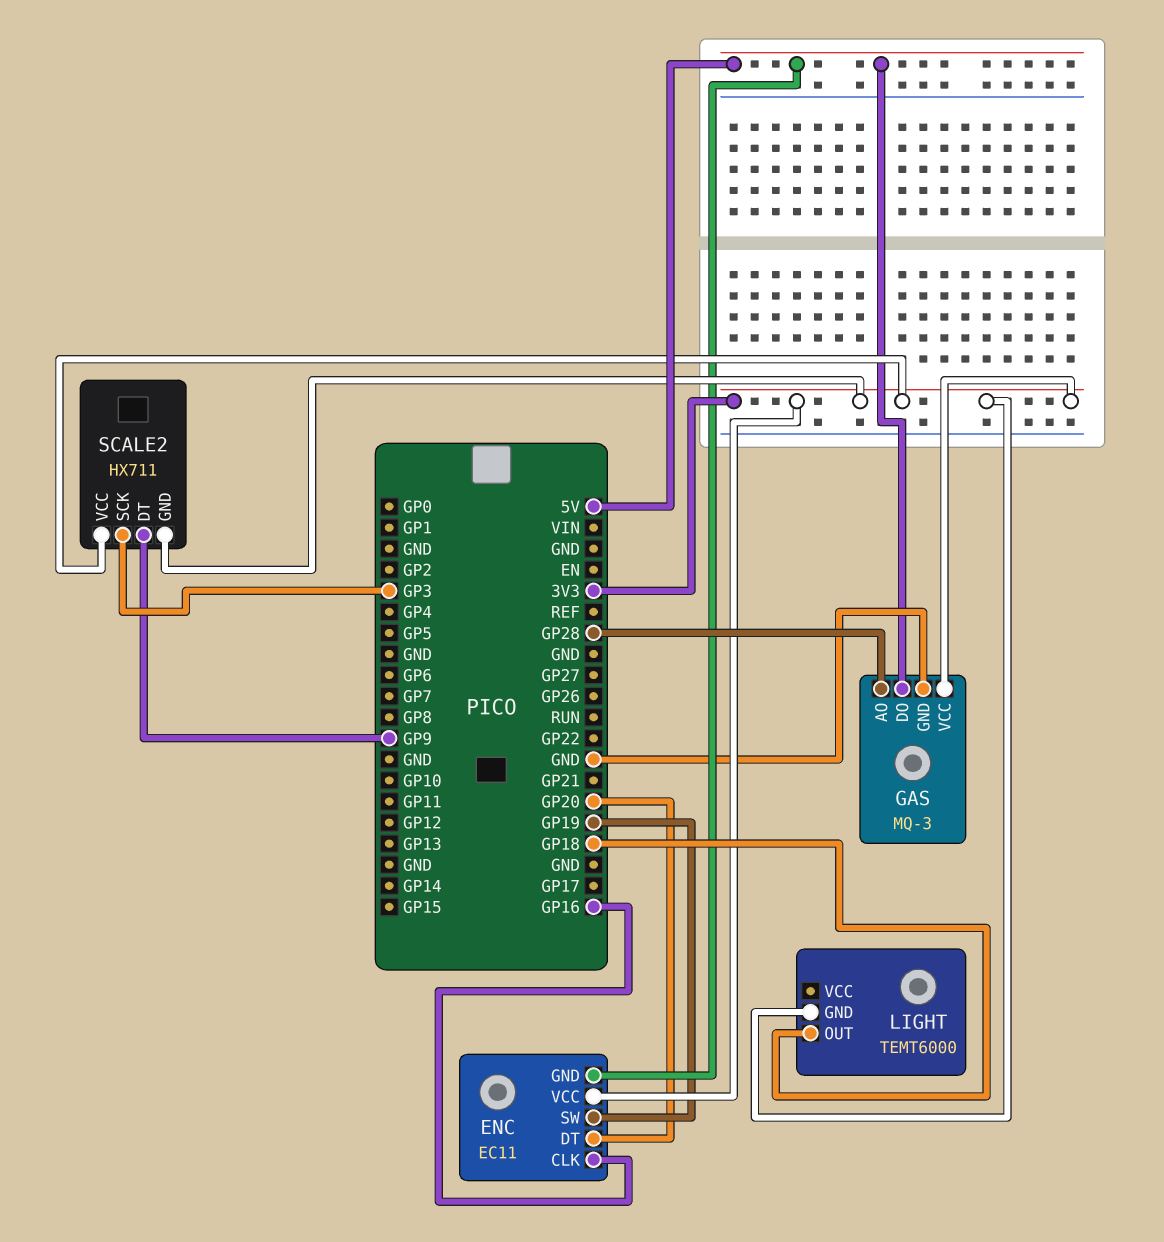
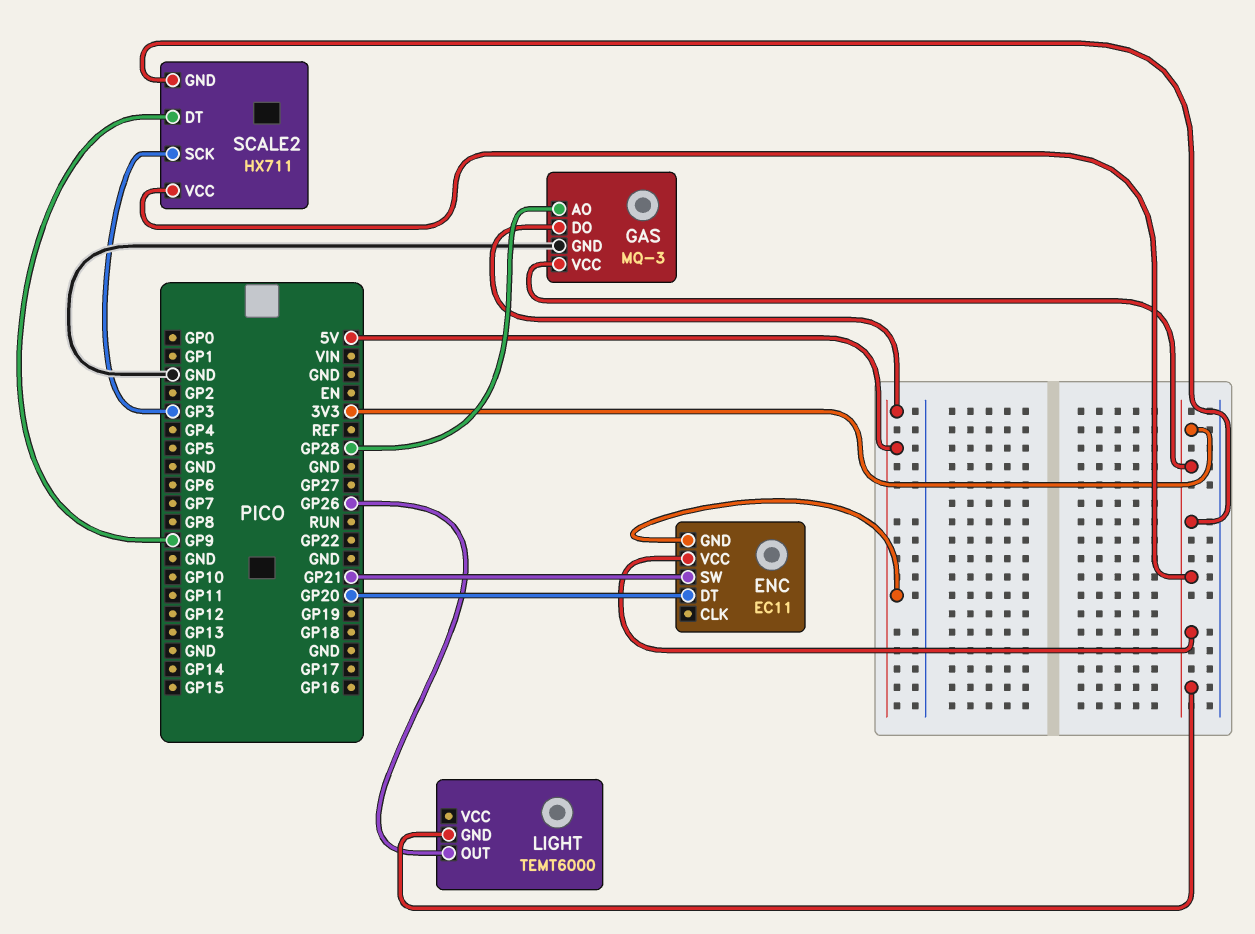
ENC pin CLK: GP16 -> none
ENC pin SW: GP19 -> GP21
LIGHT pin OUT: GP18 -> GP26

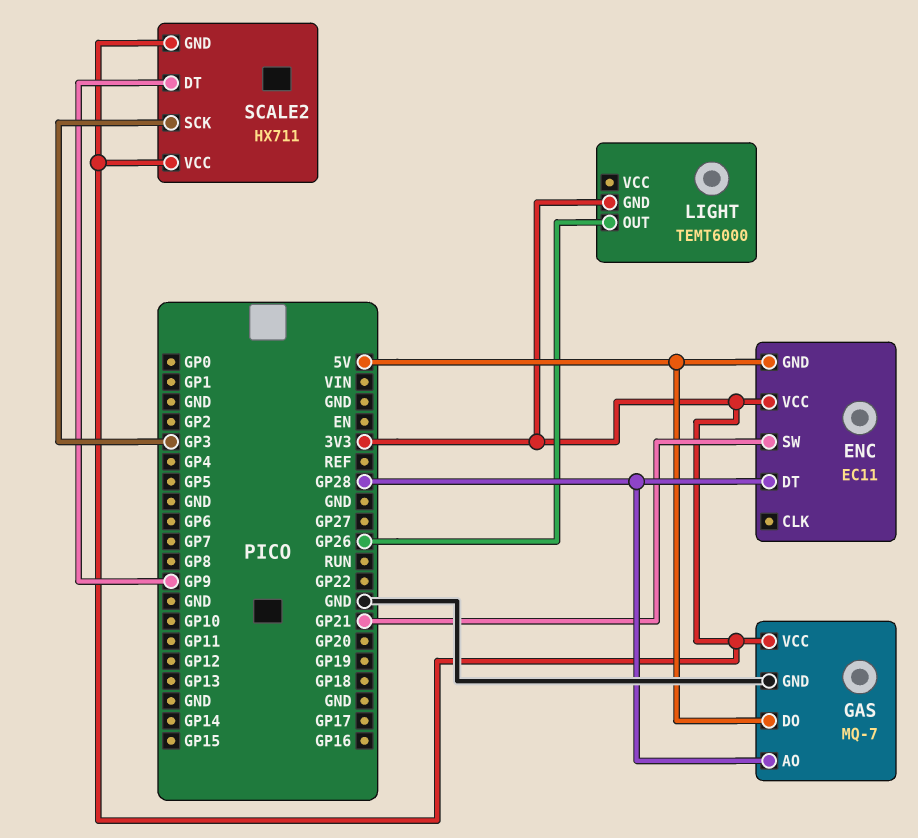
ENC pin DT: GP20 -> GP28
GAS: MQ-3 -> MQ-7

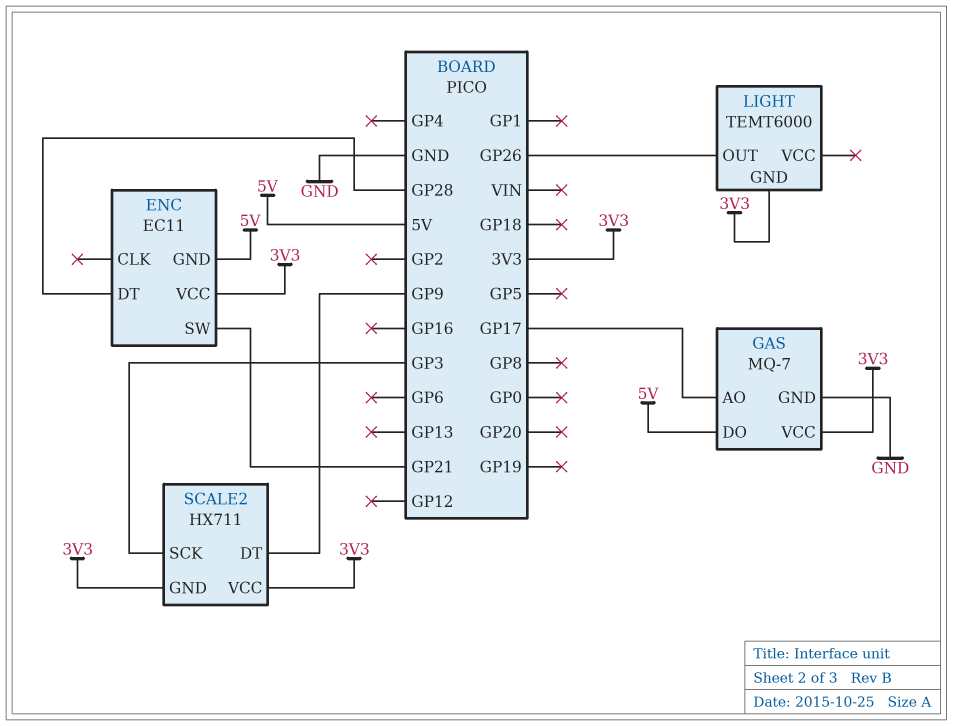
GAS pin AO: GP28 -> GP17

